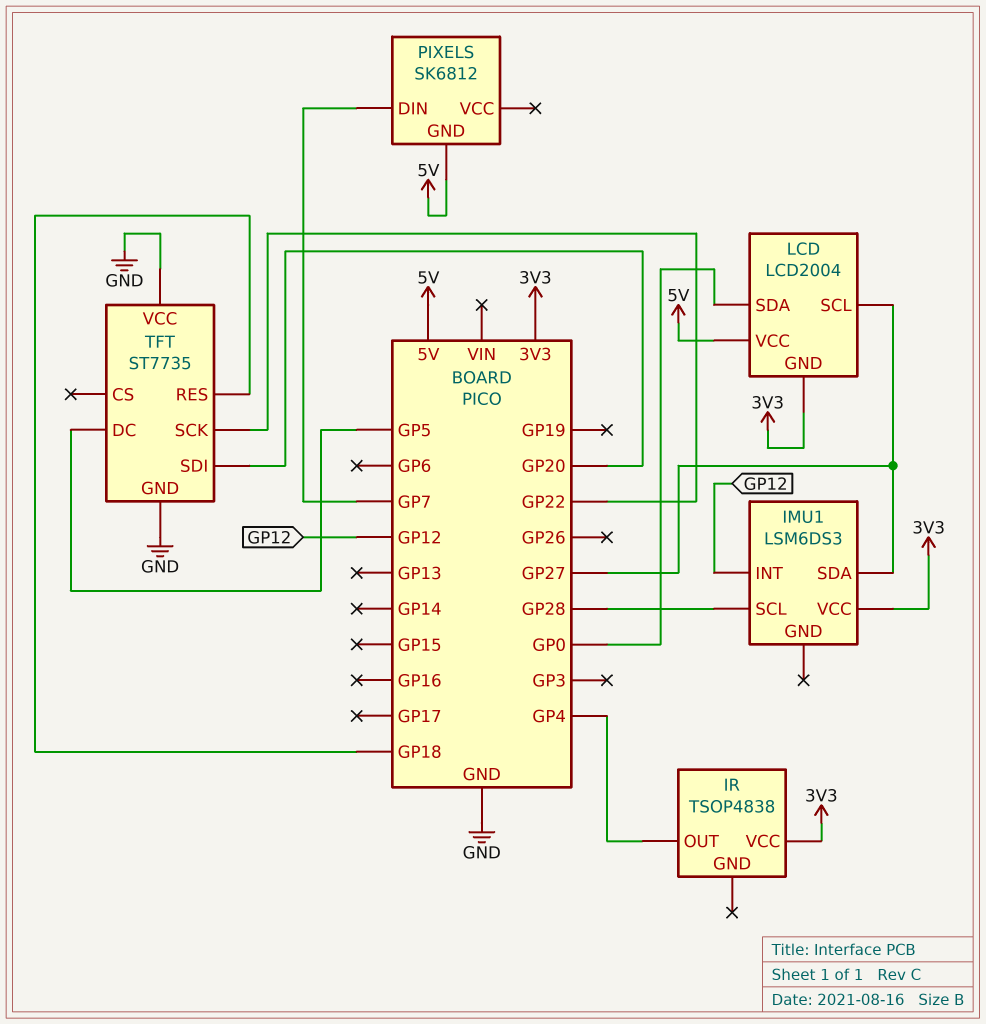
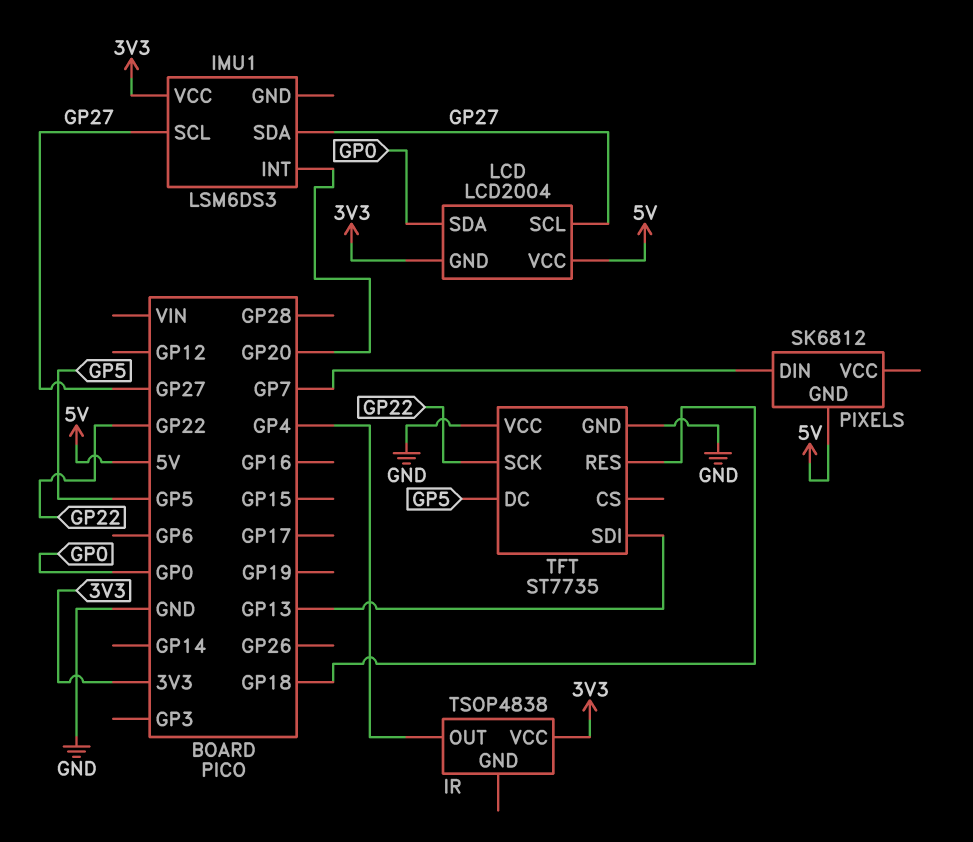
IMU1 pin INT: GP12 -> GP20
IMU1 pin SCL: GP28 -> GP27
TFT pin SDI: GP20 -> GP13

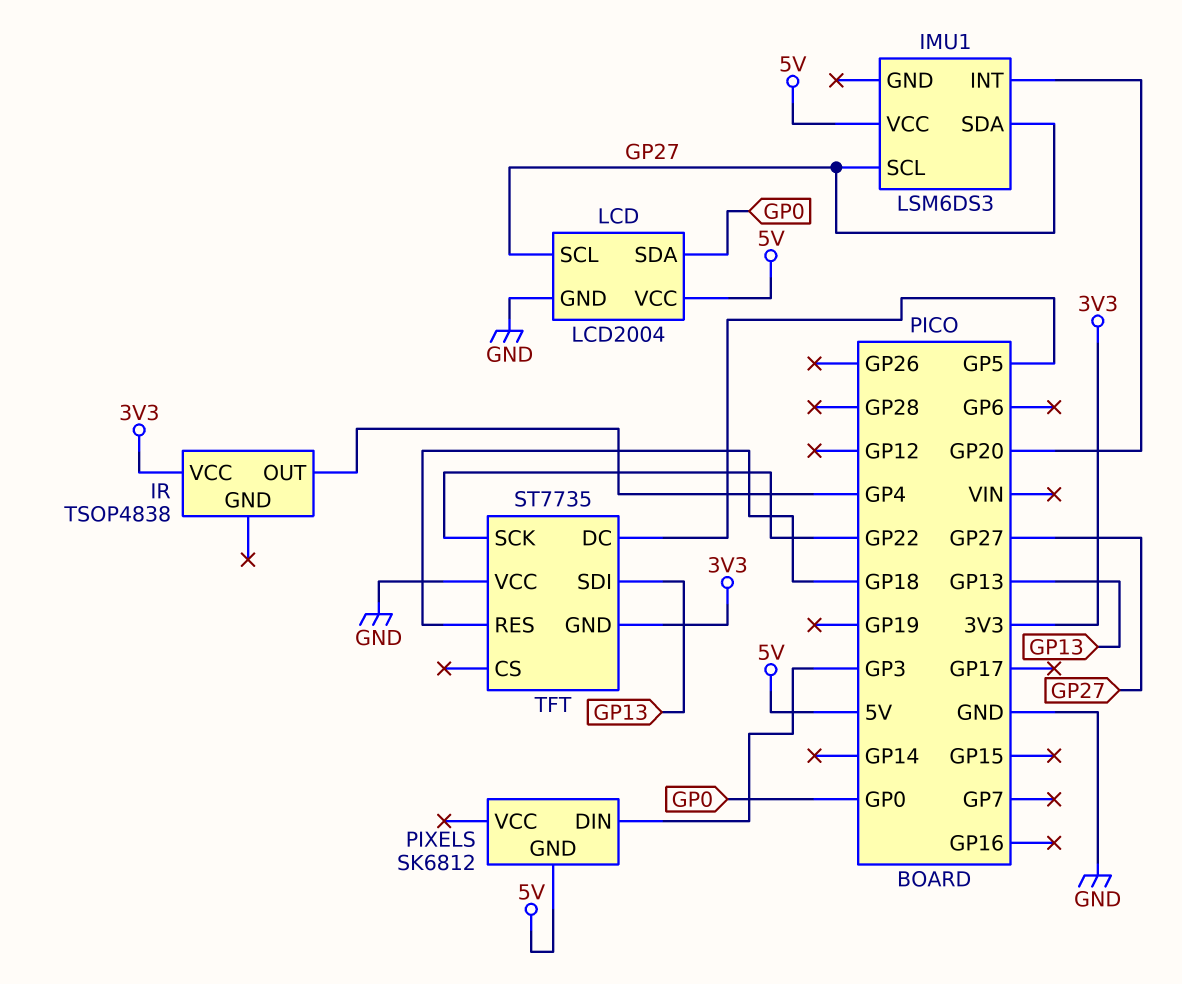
IMU1 pin VCC: 3V3 -> 5V
LCD pin GND: 3V3 -> GND
PIXELS pin DIN: GP7 -> GP3
TFT pin GND: GND -> 3V3

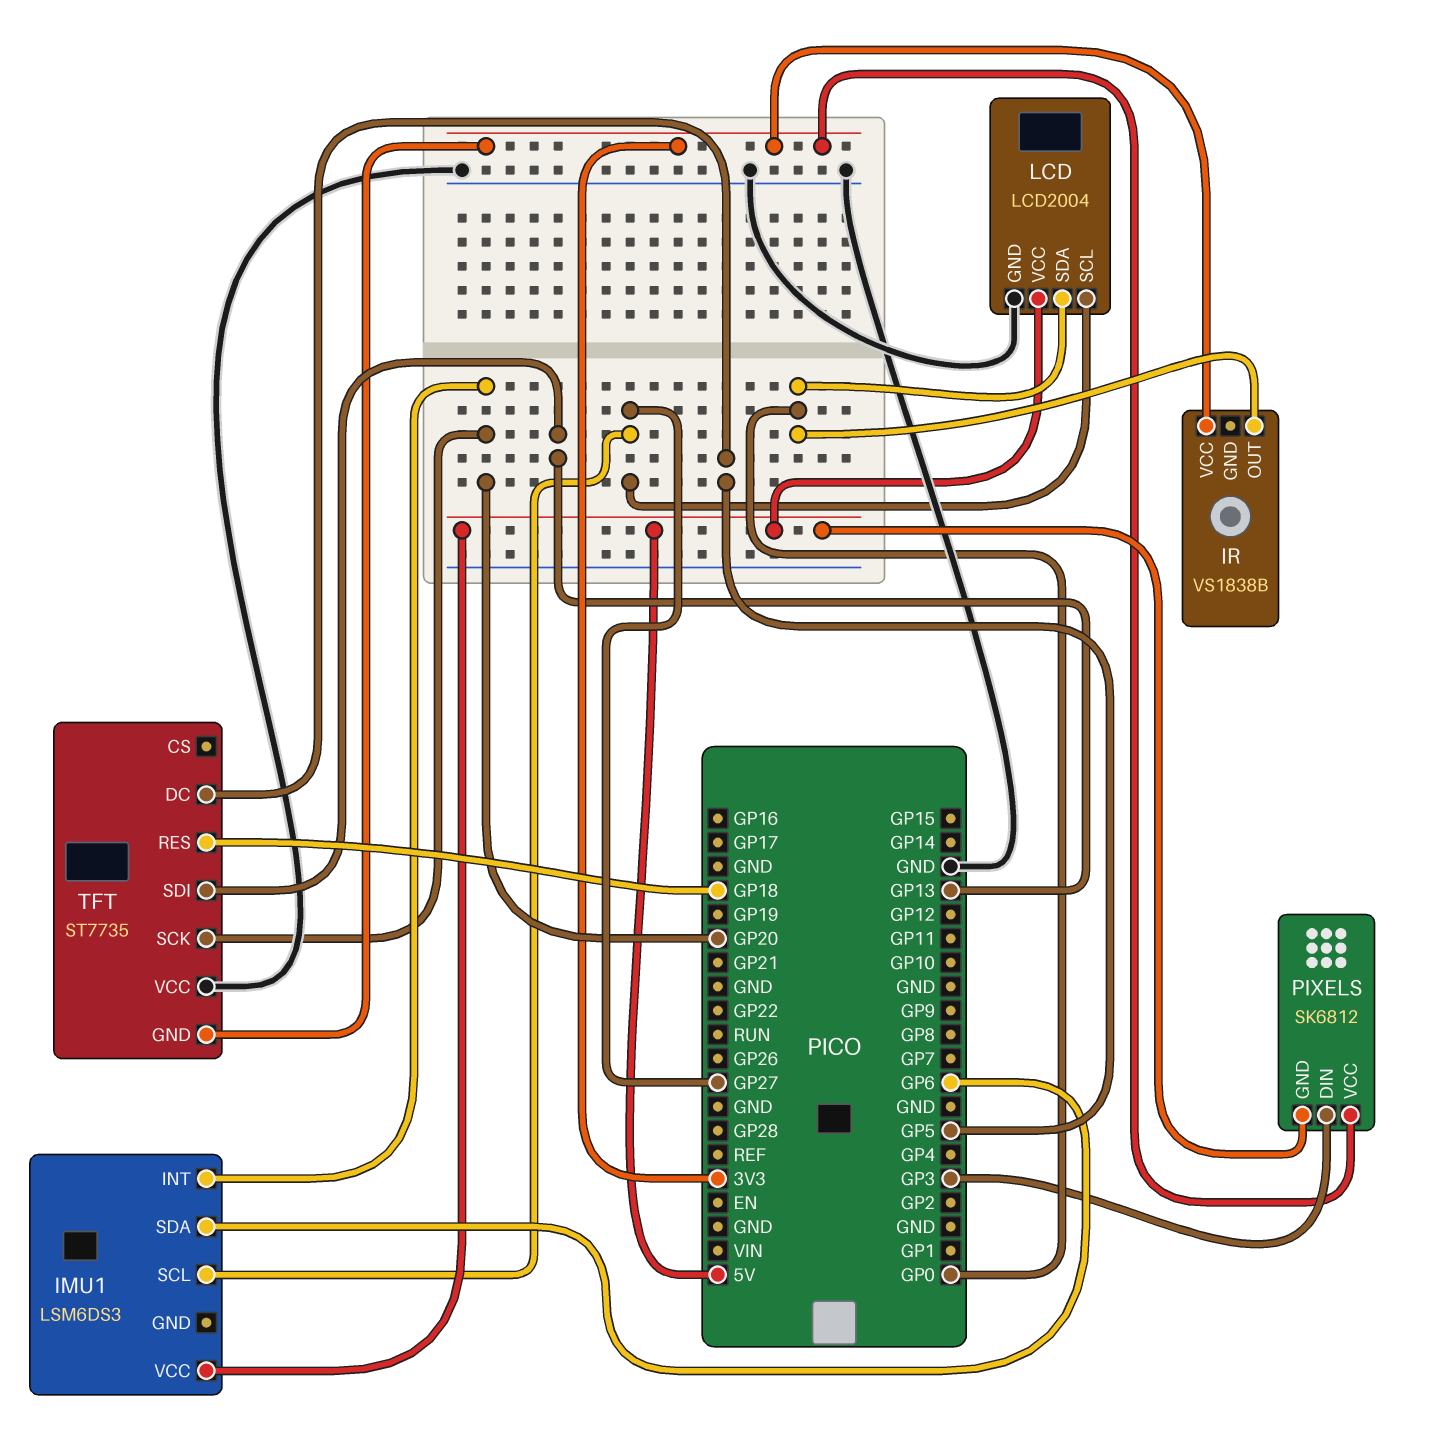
IMU1 pin SDA: GP27 -> GP6
IR: TSOP4838 -> VS1838B
IR pin OUT: GP4 -> GP0
PIXELS pin VCC: none -> 3V3
TFT pin SCK: GP22 -> GP20

